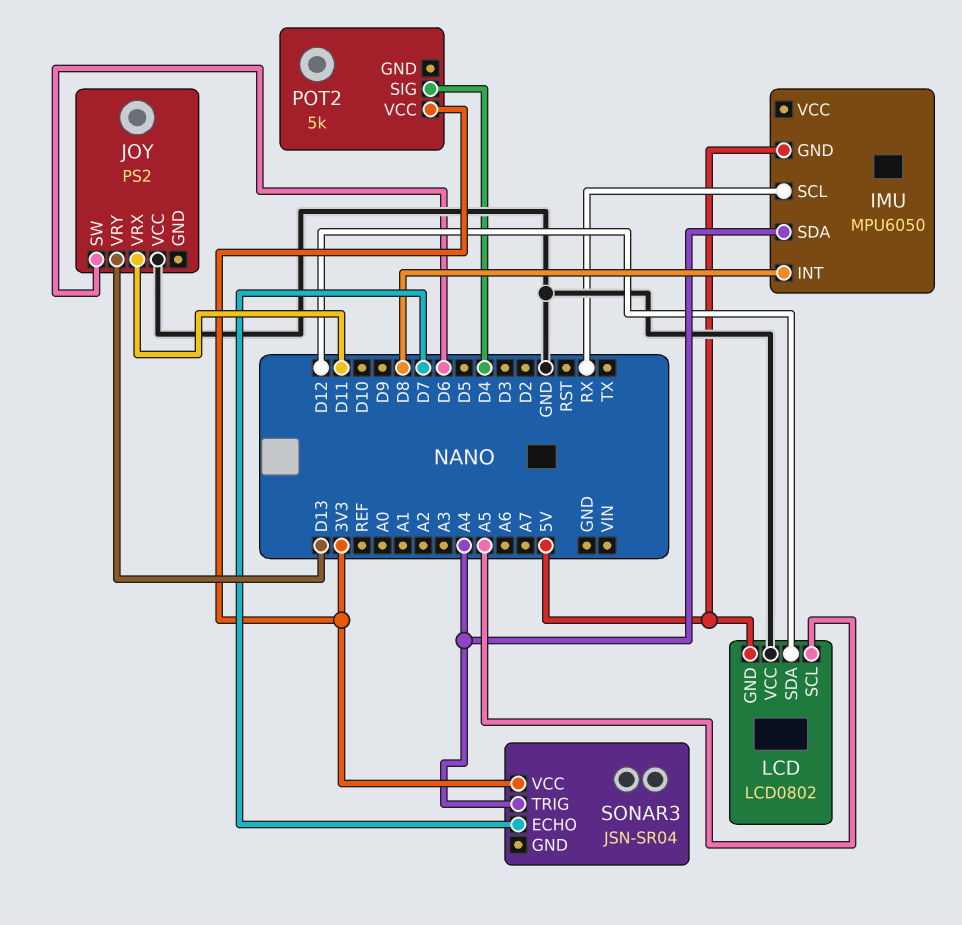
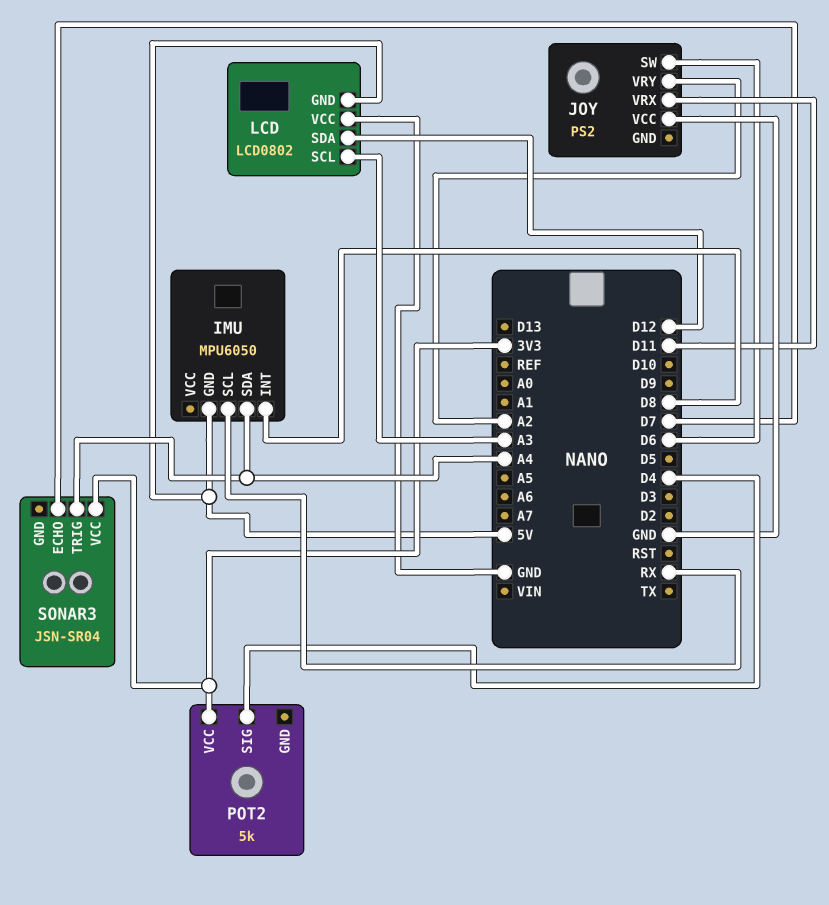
JOY pin VRY: D13 -> A2
LCD pin SCL: A5 -> A3

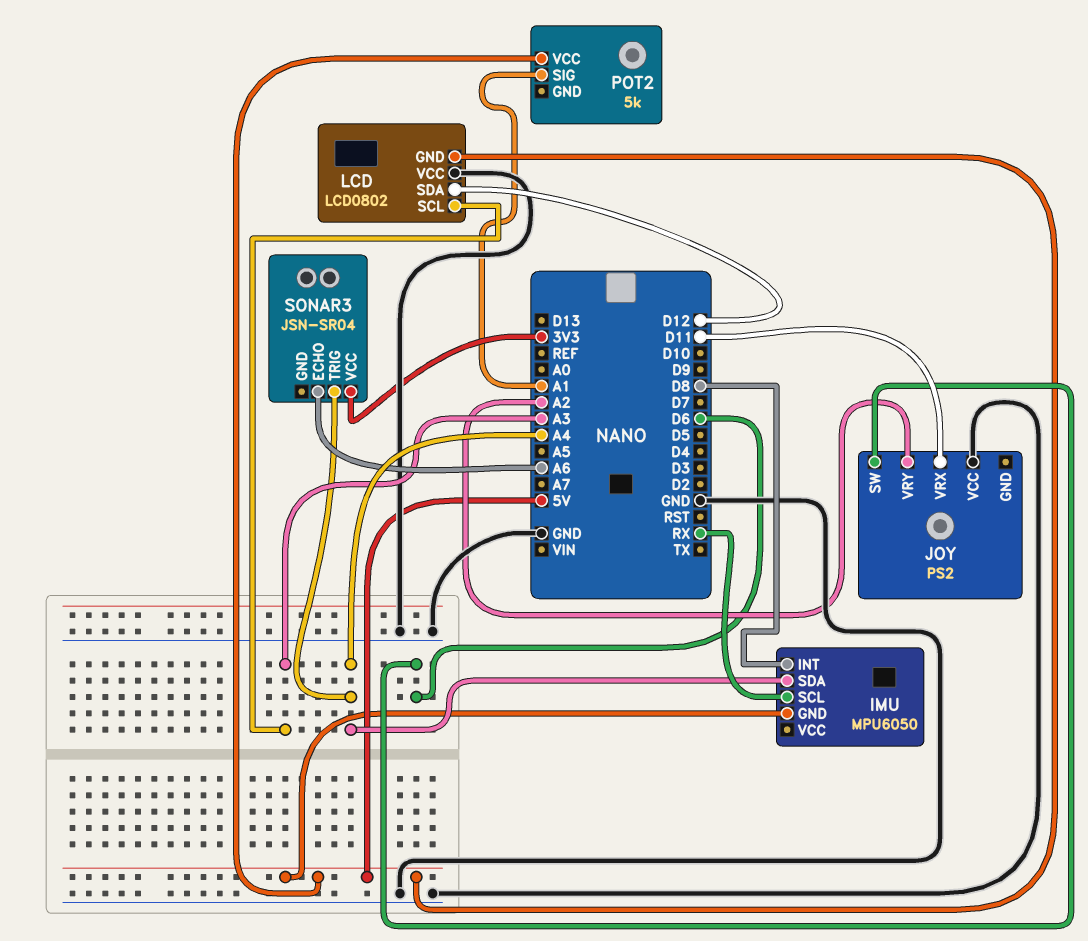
POT2 pin SIG: D4 -> A1
POT2 pin VCC: 3V3 -> 5V
SONAR3 pin ECHO: D7 -> A6

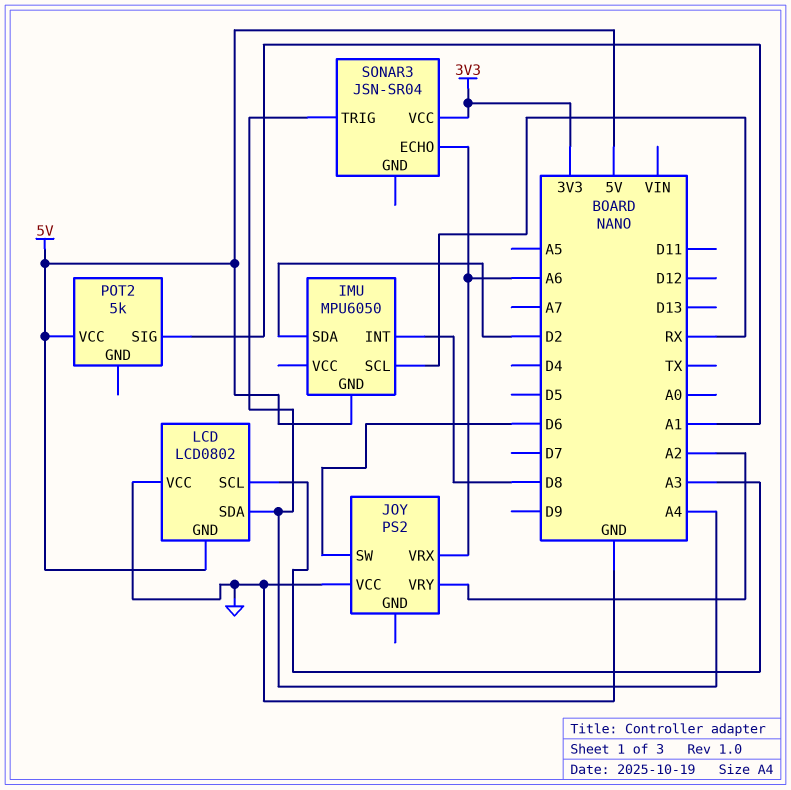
IMU pin SDA: A4 -> D2
JOY pin VRX: D11 -> A6
LCD pin SDA: D12 -> A4

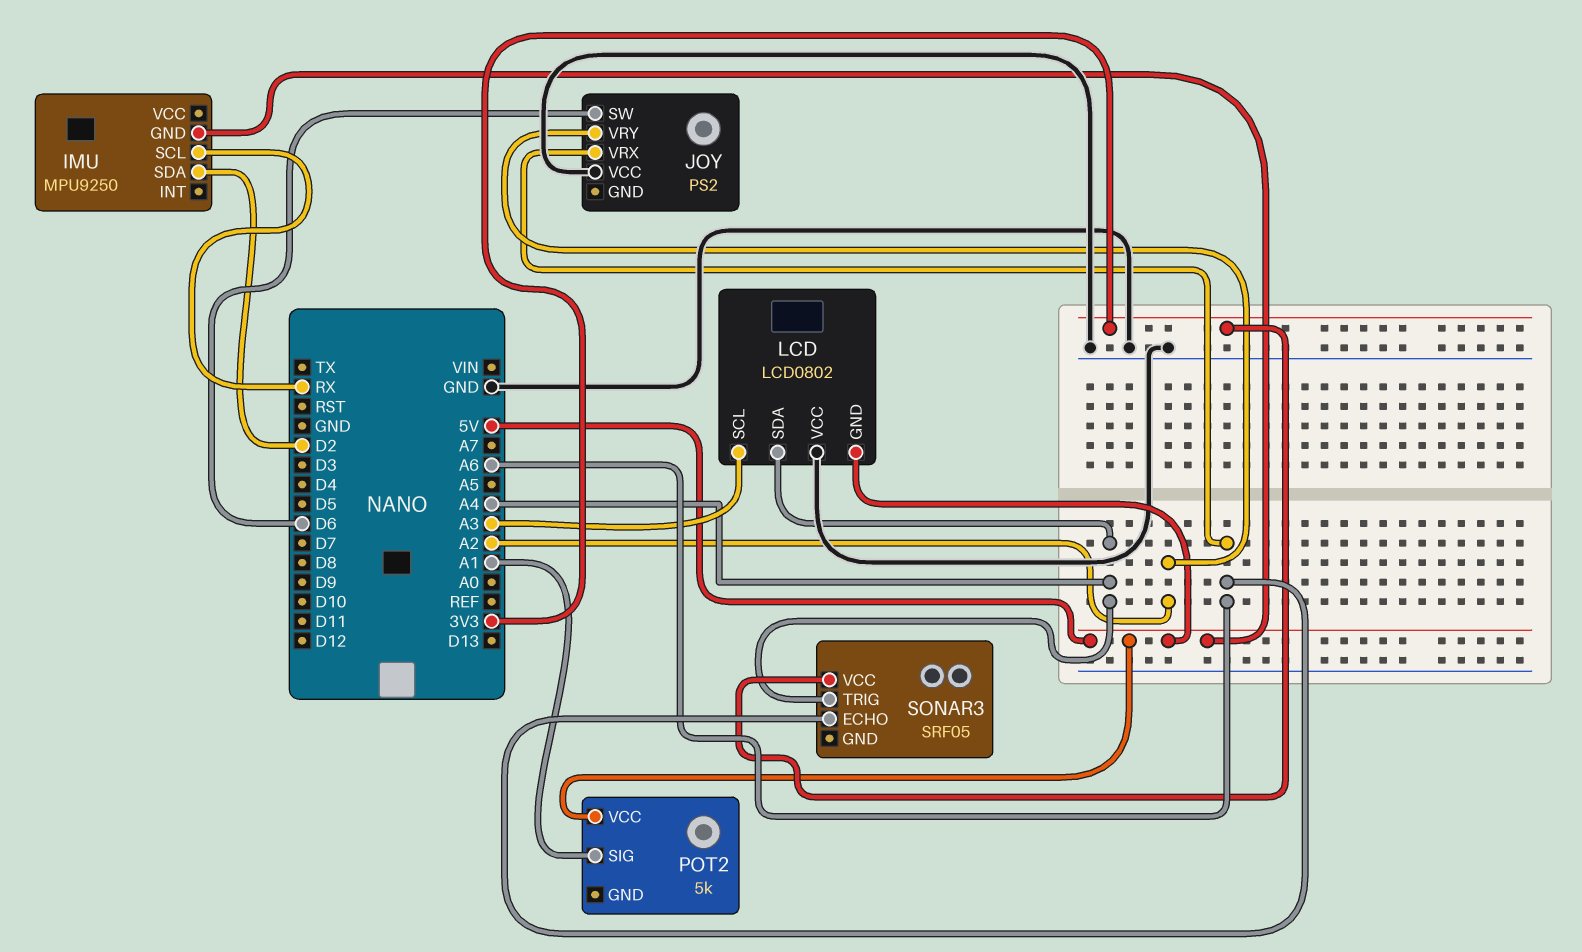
IMU: MPU6050 -> MPU9250
IMU pin INT: D8 -> none
SONAR3: JSN-SR04 -> SRF05

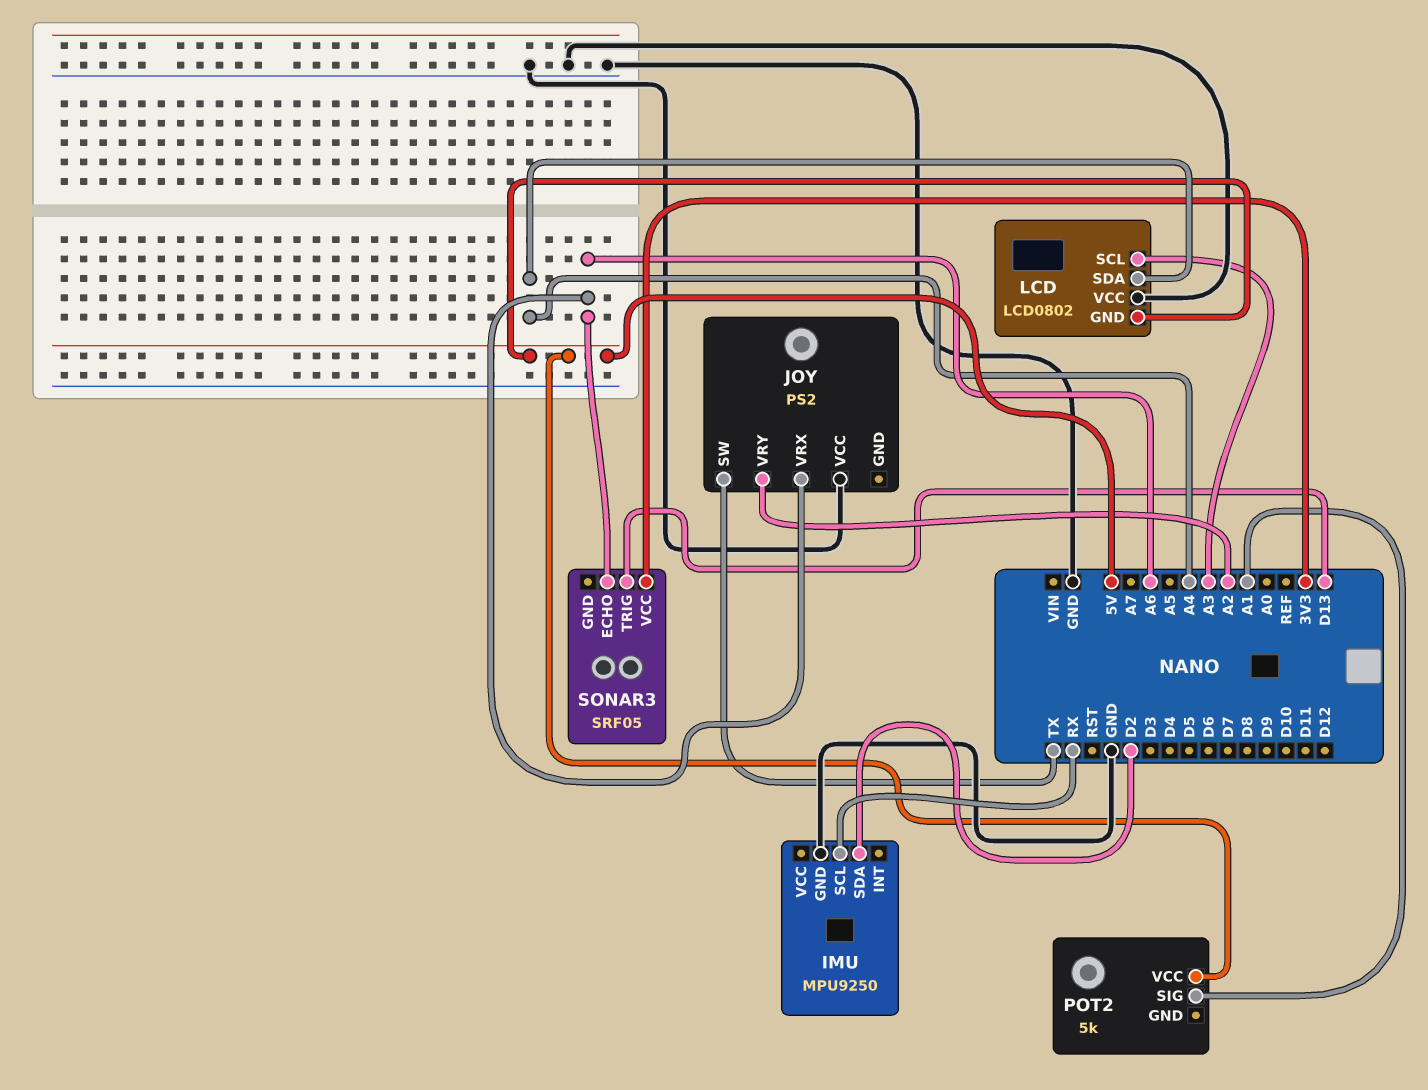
IMU pin GND: 5V -> GND
JOY pin SW: D6 -> TX
SONAR3 pin TRIG: A4 -> D13

